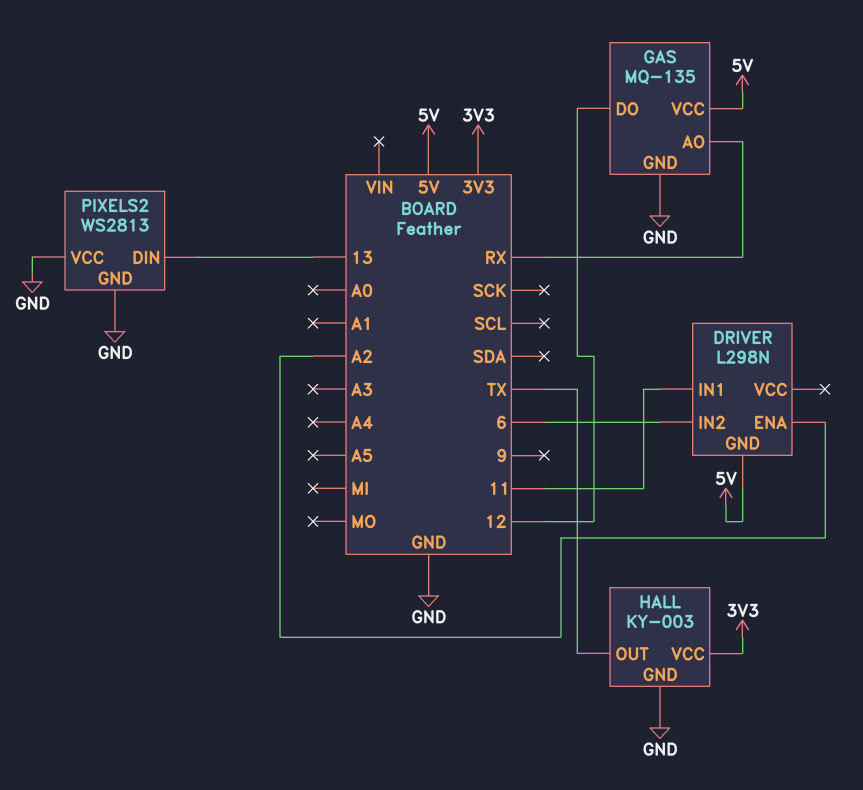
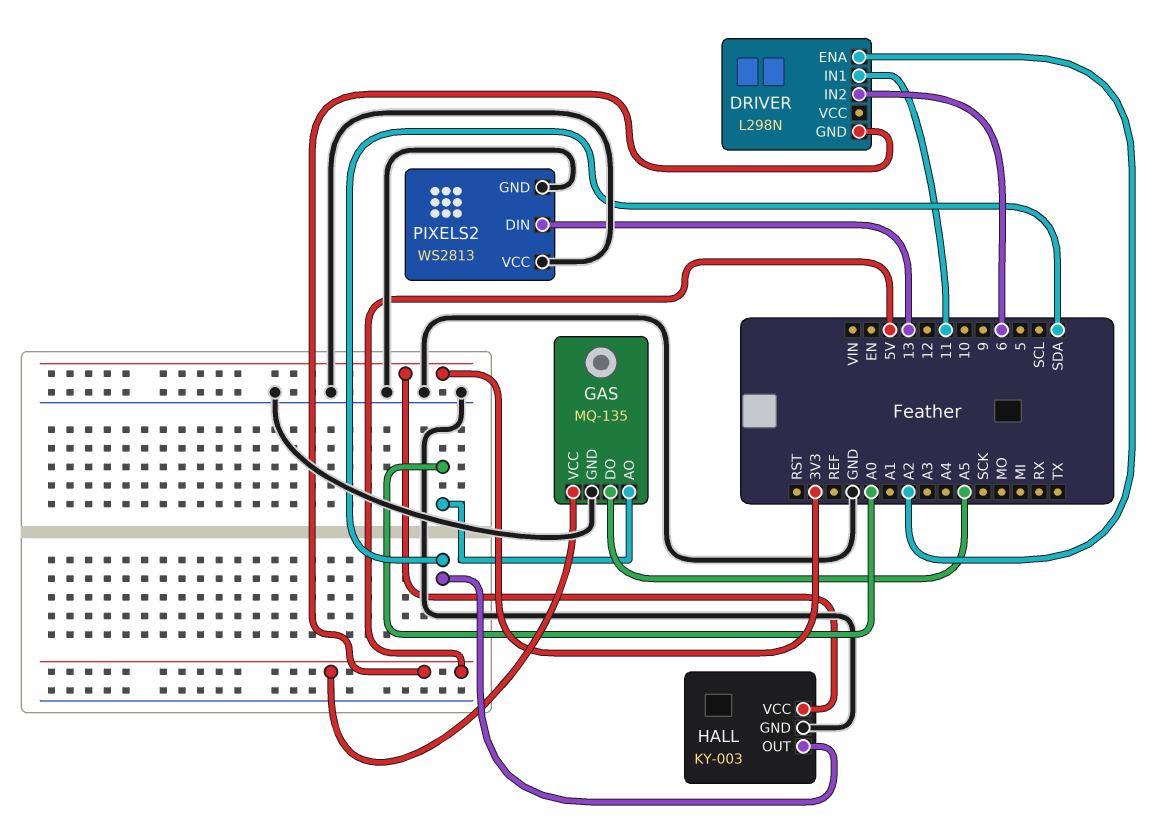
GAS pin AO: RX -> A0
GAS pin DO: 12 -> A5
HALL pin OUT: TX -> SDA

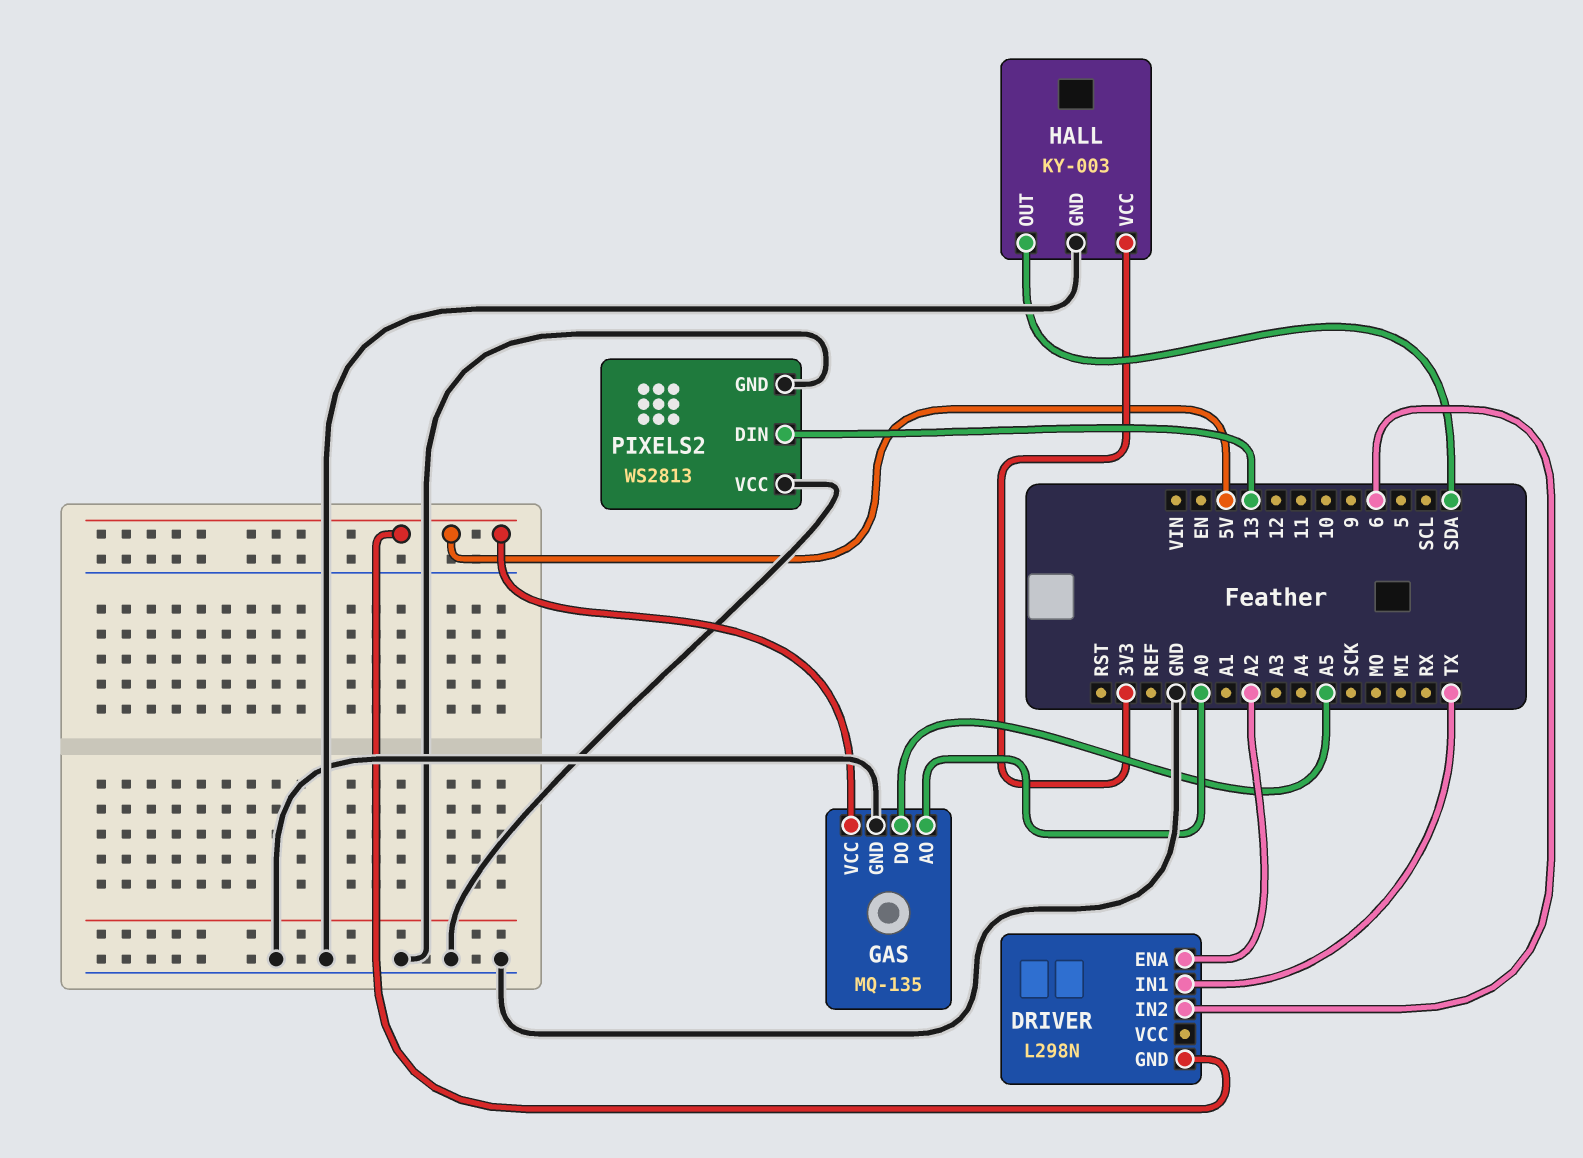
DRIVER pin IN1: 11 -> TX

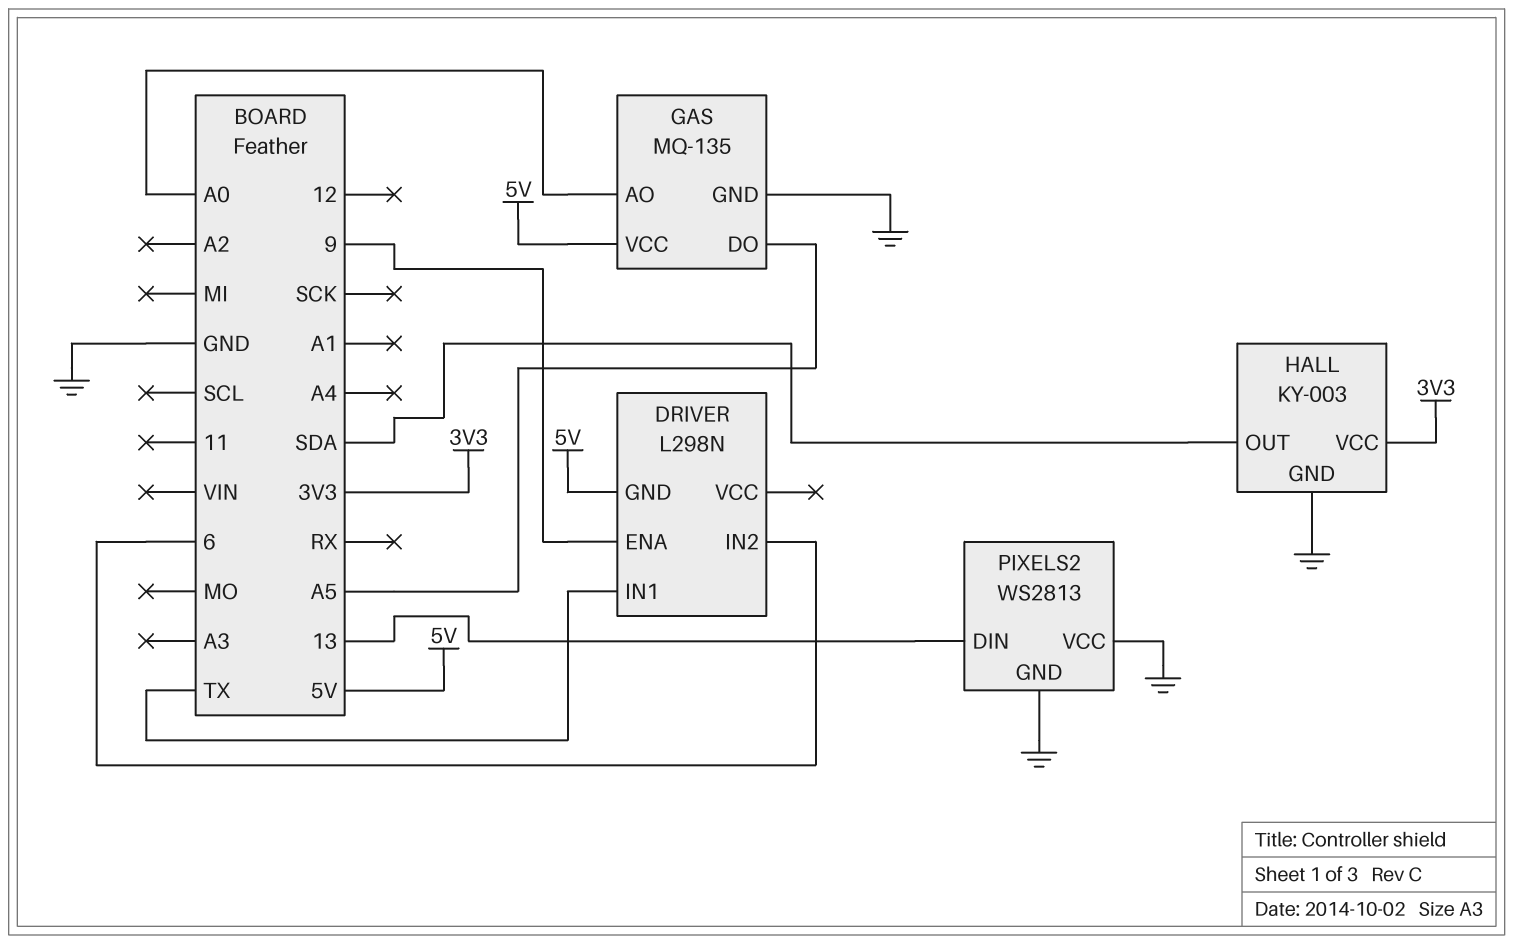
DRIVER pin ENA: A2 -> 9

